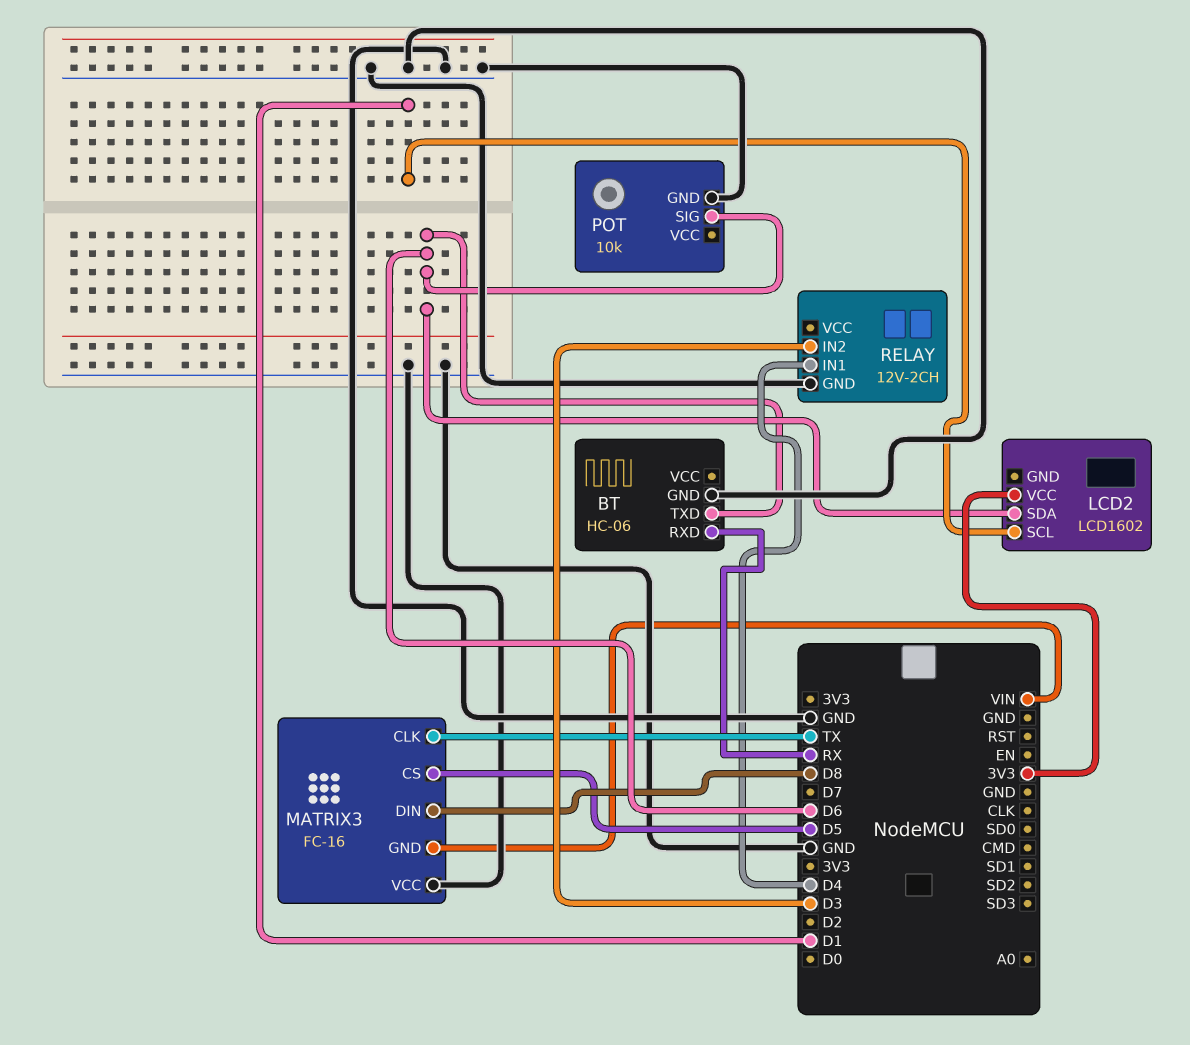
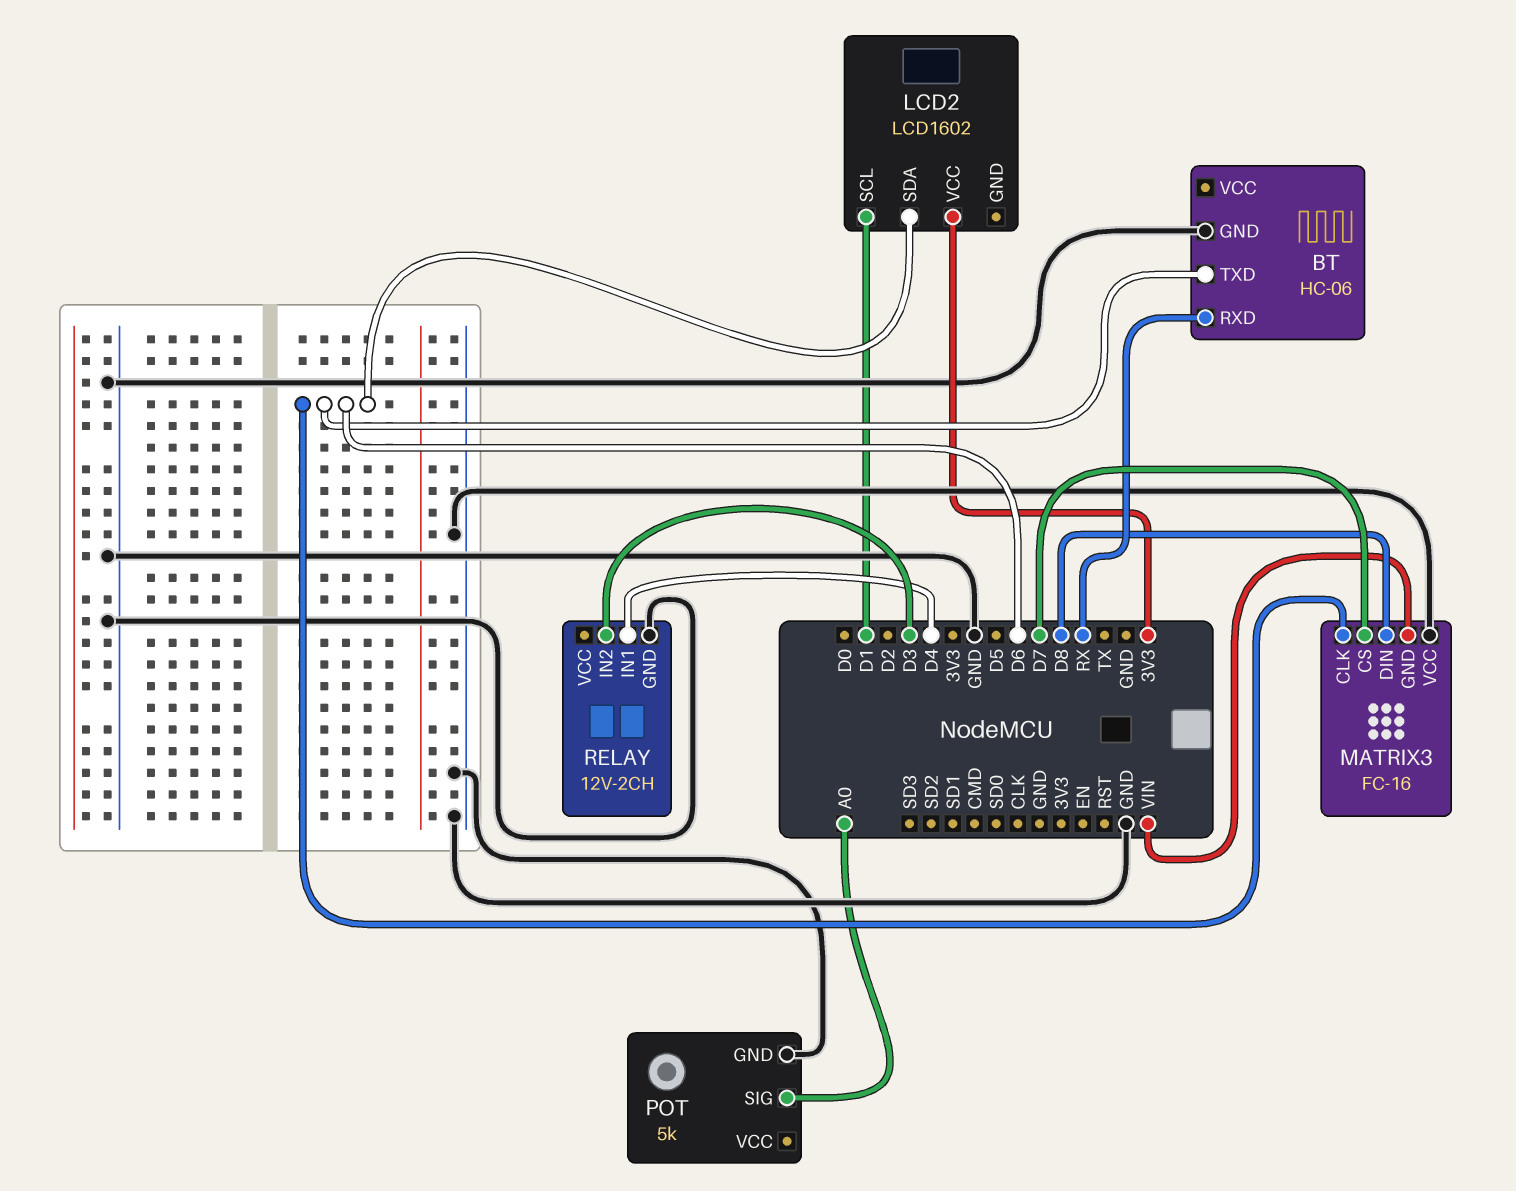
MATRIX3 pin CLK: TX -> D6
MATRIX3 pin CS: D5 -> D7
POT: 10k -> 5k
POT pin SIG: D6 -> A0

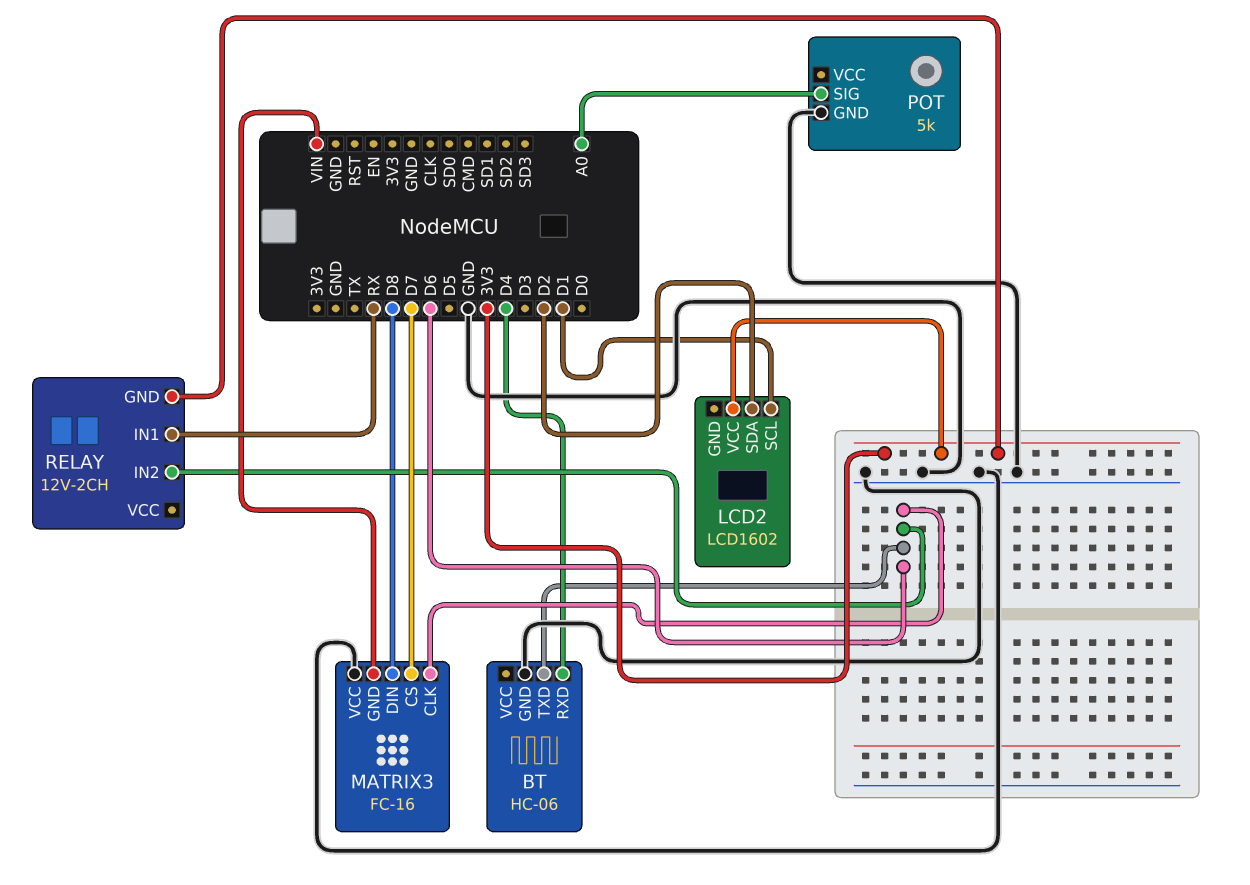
BT pin RXD: RX -> D4
LCD2 pin SDA: D6 -> D2
RELAY pin GND: GND -> 3V3
RELAY pin IN1: D4 -> RX
RELAY pin IN2: D3 -> D6

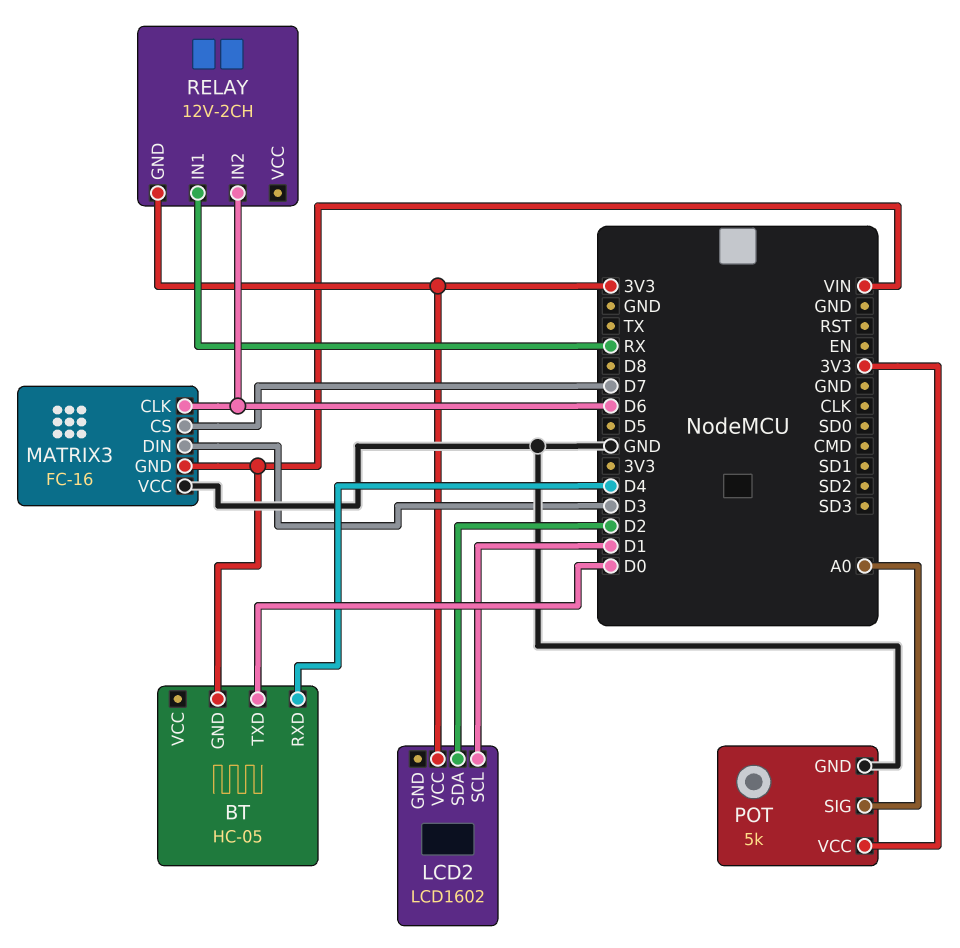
BT: HC-06 -> HC-05
BT pin GND: GND -> VIN
BT pin TXD: D6 -> D0
MATRIX3 pin DIN: D8 -> D3
POT pin VCC: none -> 3V3

